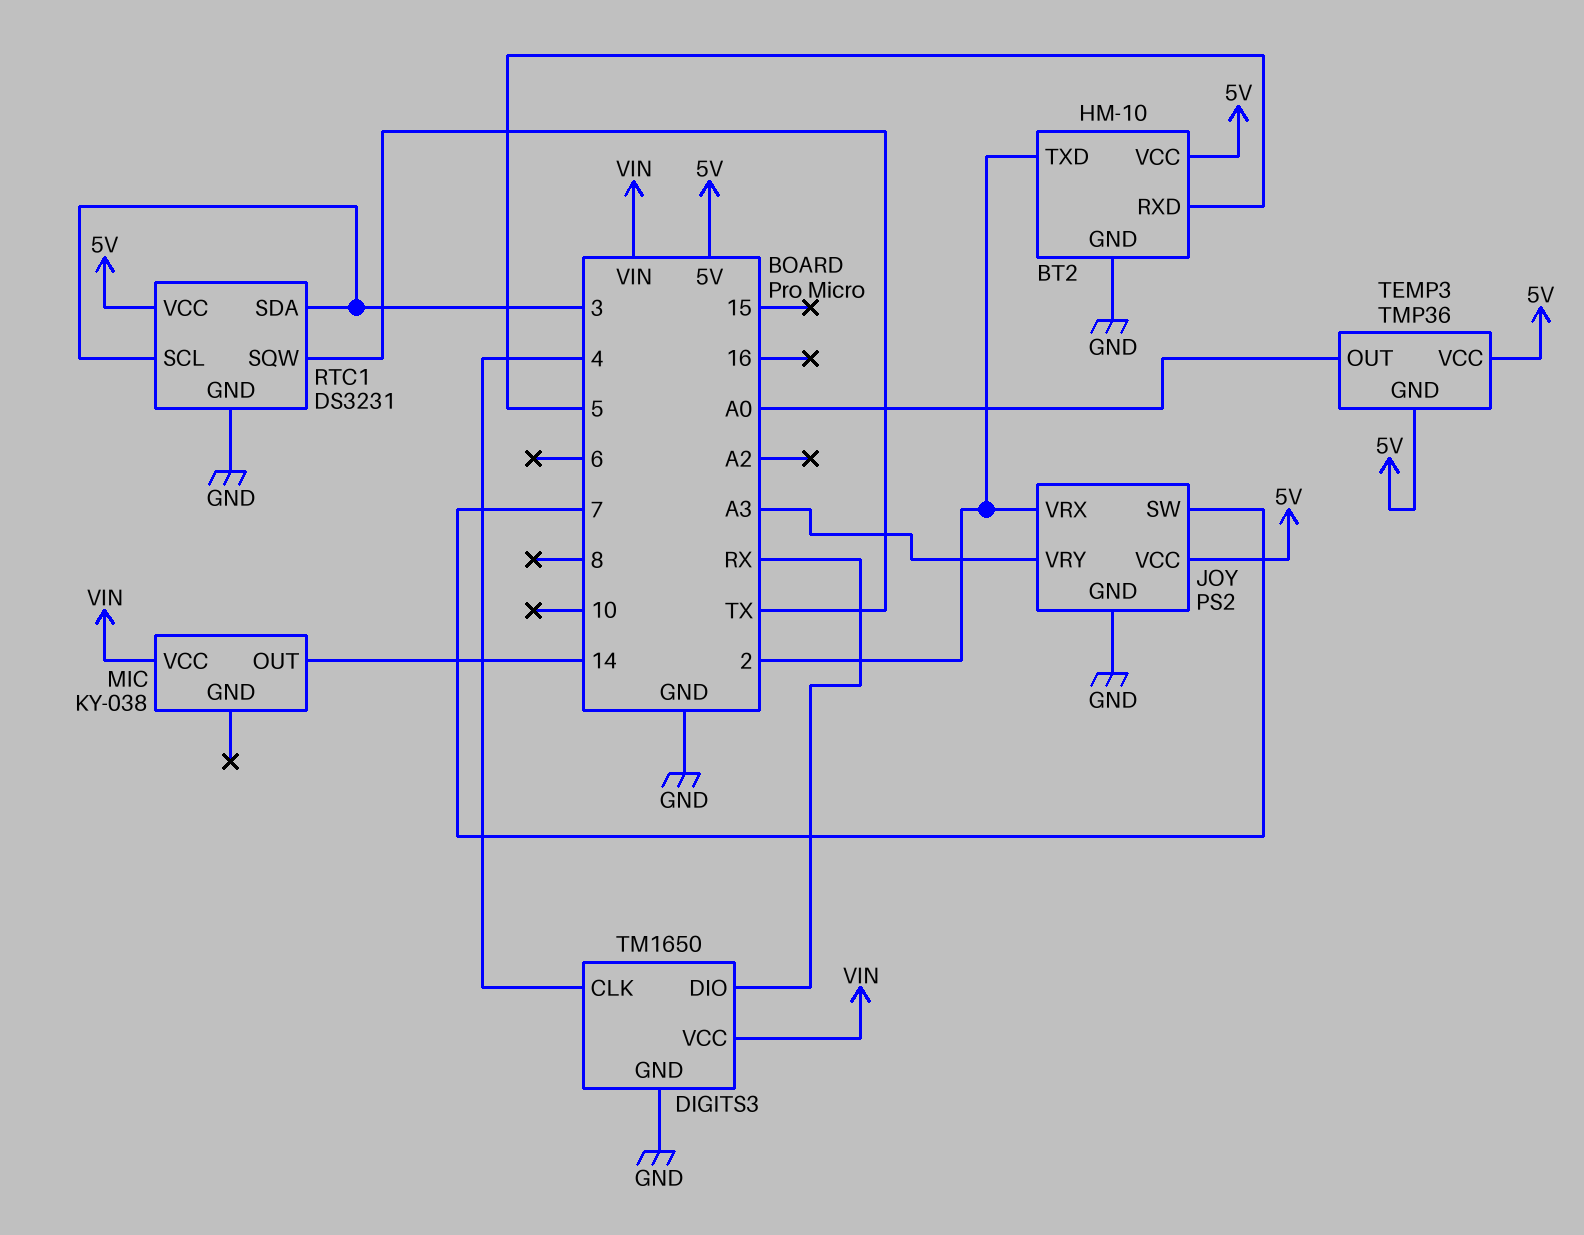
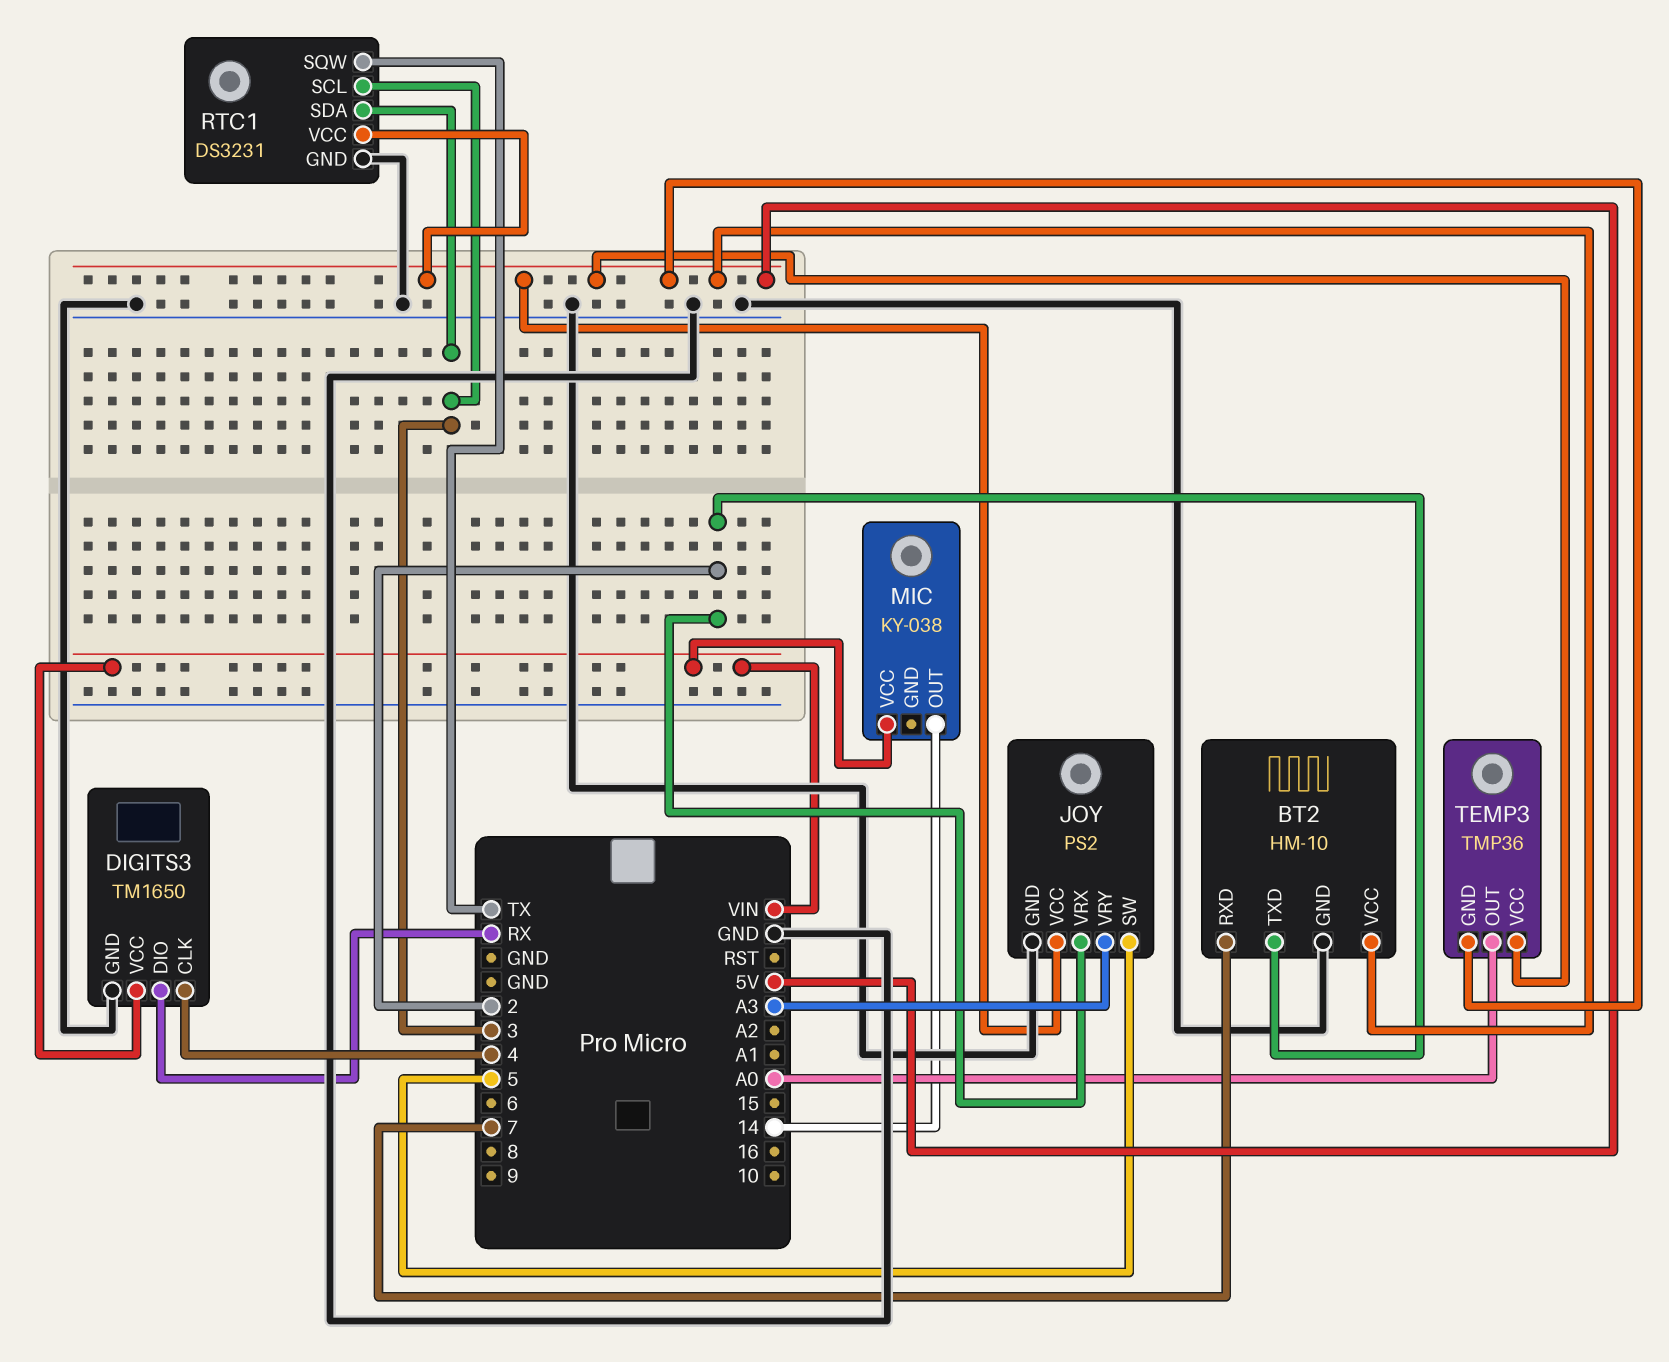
BT2 pin RXD: 5 -> 7
JOY pin SW: 7 -> 5

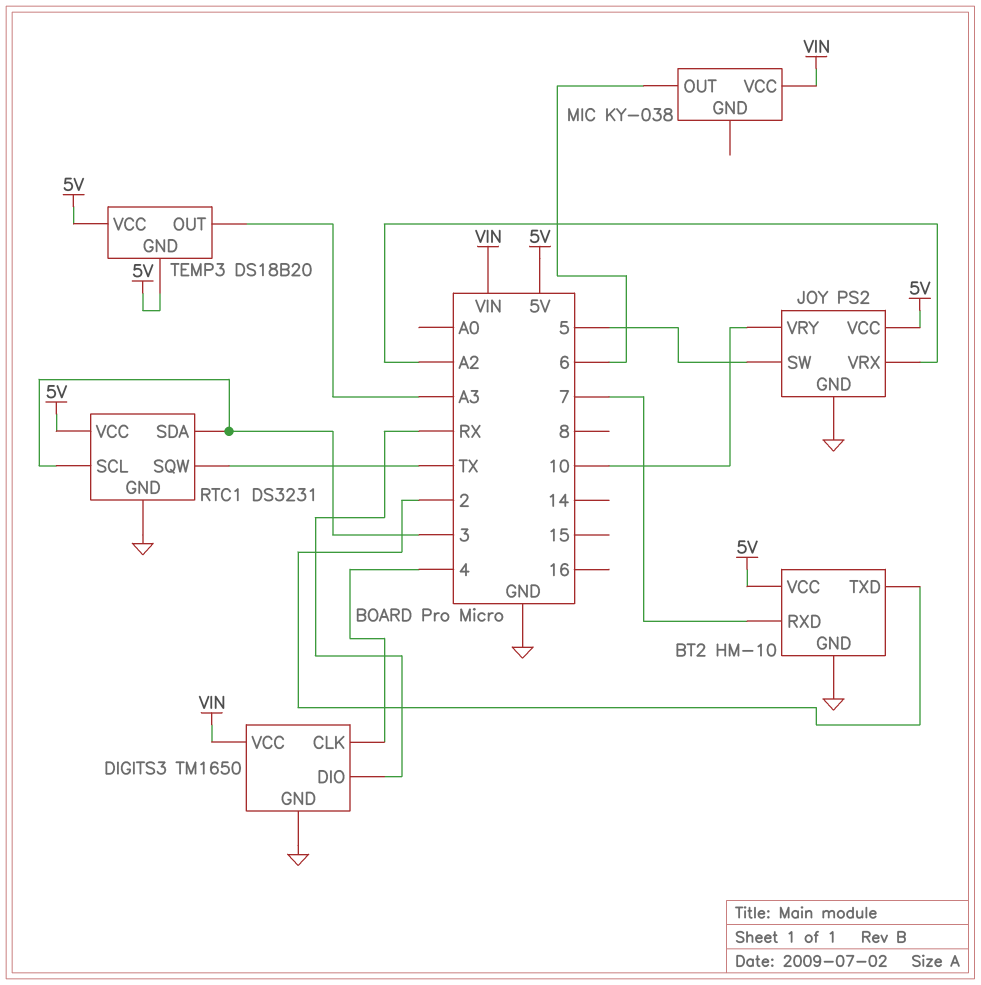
JOY pin VRX: 2 -> A2
JOY pin VRY: A3 -> 10
MIC pin OUT: 14 -> 6
TEMP3: TMP36 -> DS18B20
TEMP3 pin OUT: A0 -> A3

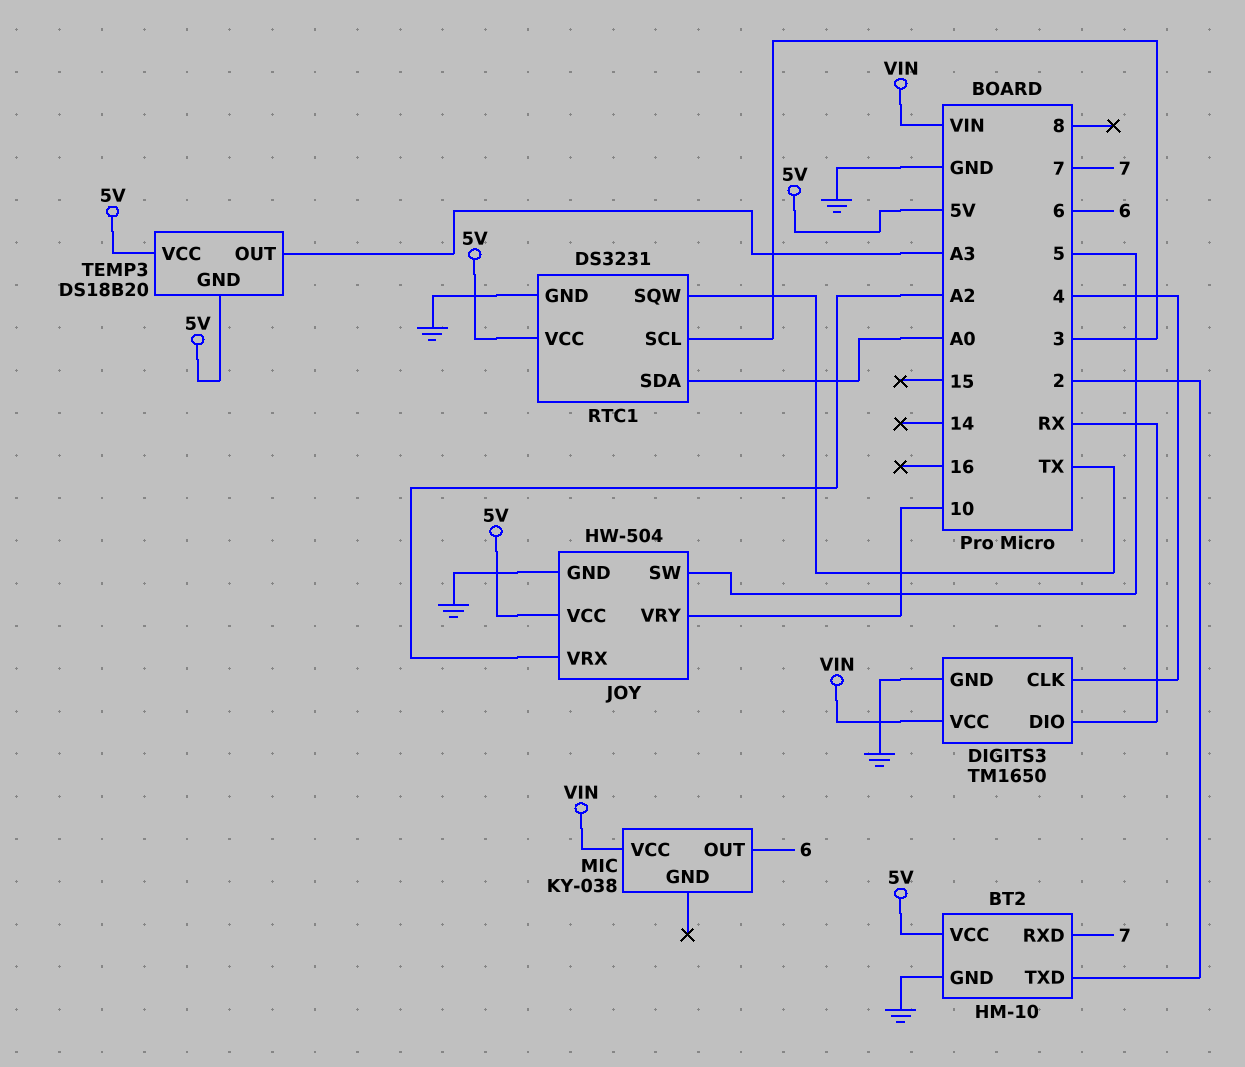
JOY: PS2 -> HW-504
RTC1 pin SDA: 3 -> A0

